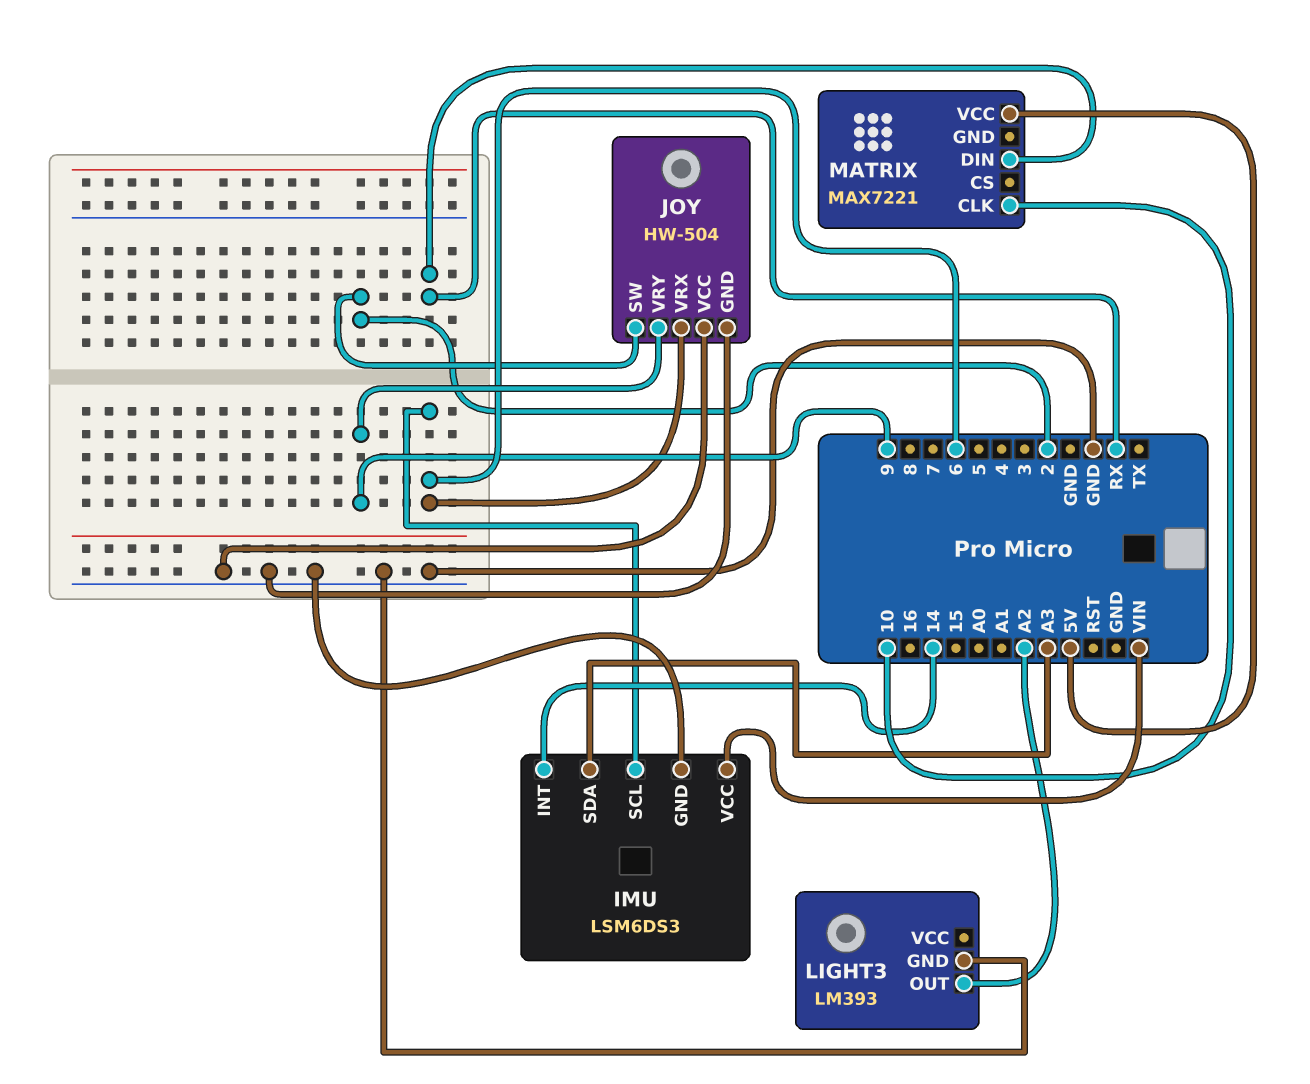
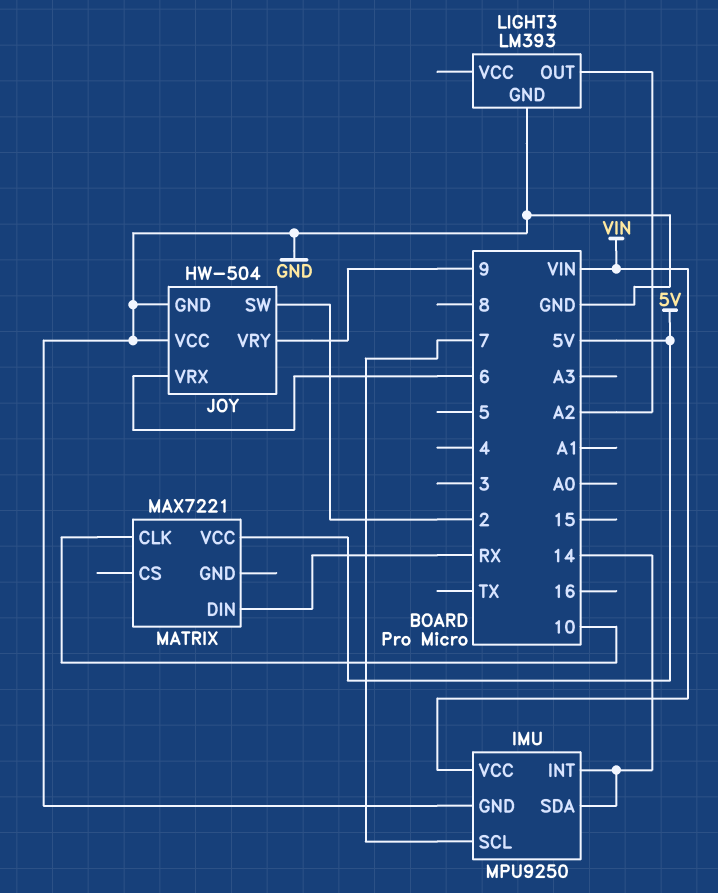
IMU: LSM6DS3 -> MPU9250
IMU pin SCL: 6 -> 7
IMU pin SDA: A3 -> 14

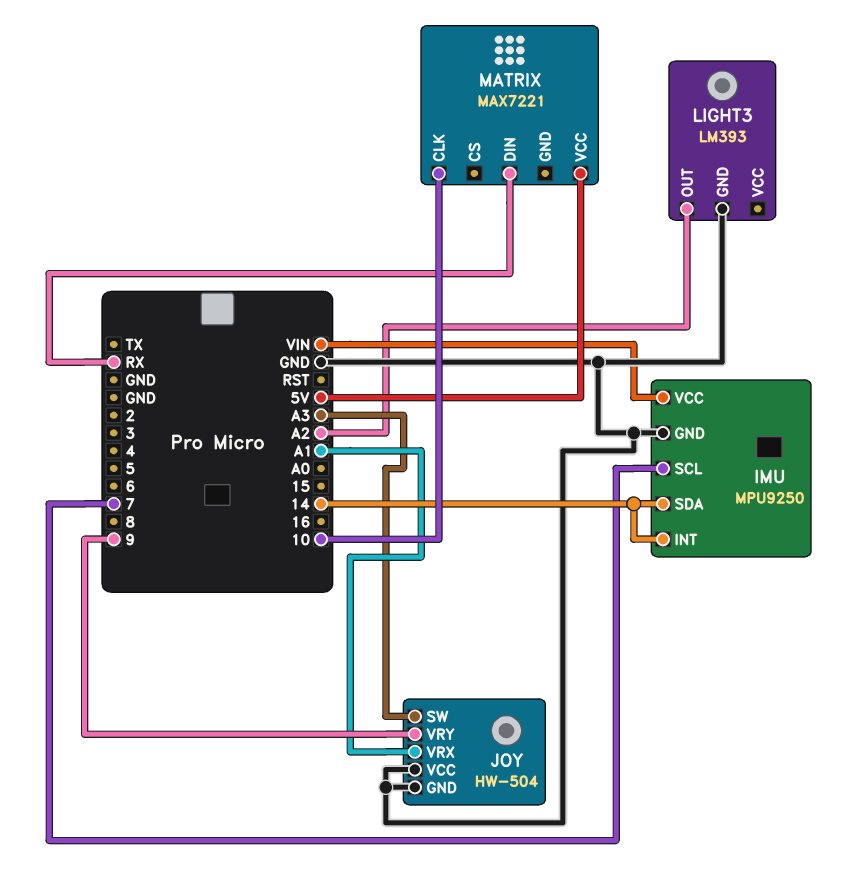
JOY pin SW: 2 -> A3
JOY pin VRX: 6 -> A1

